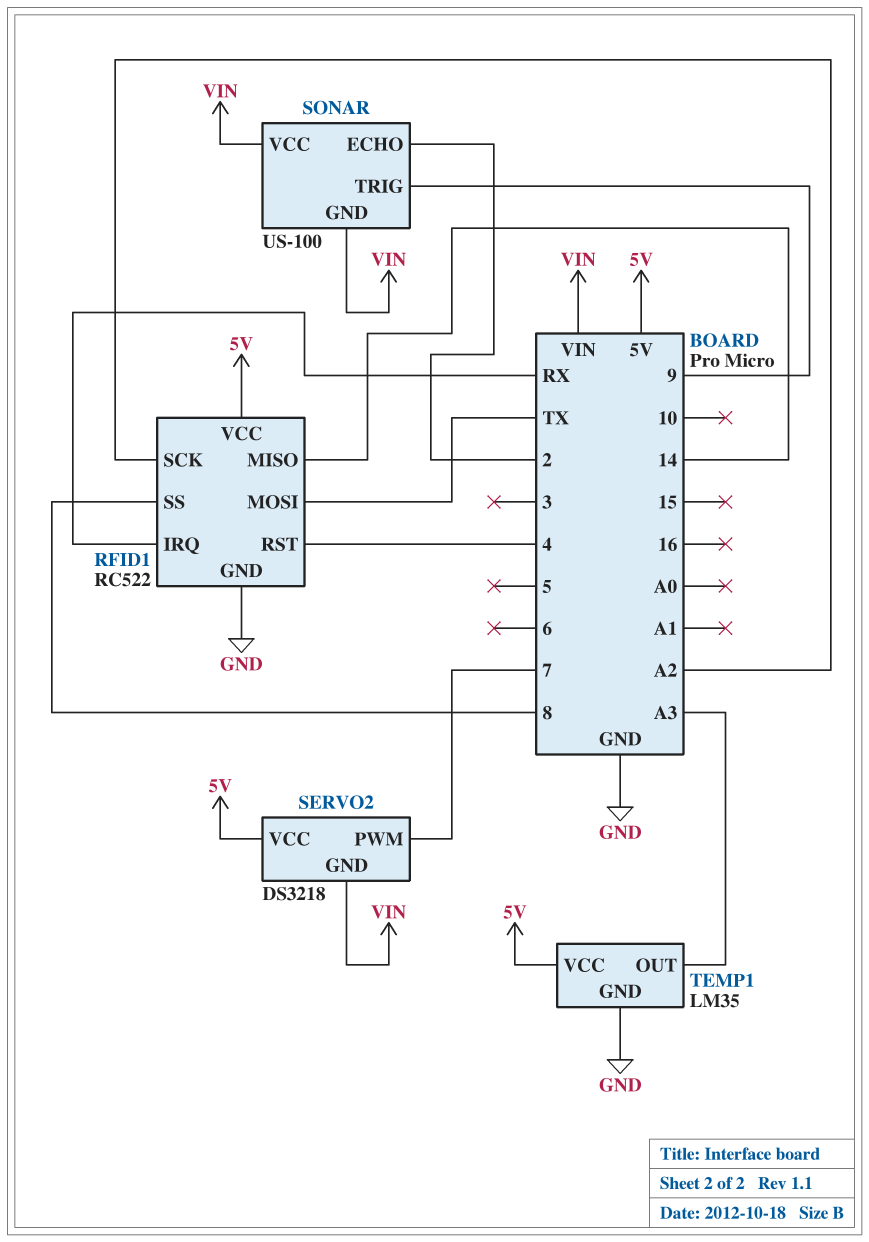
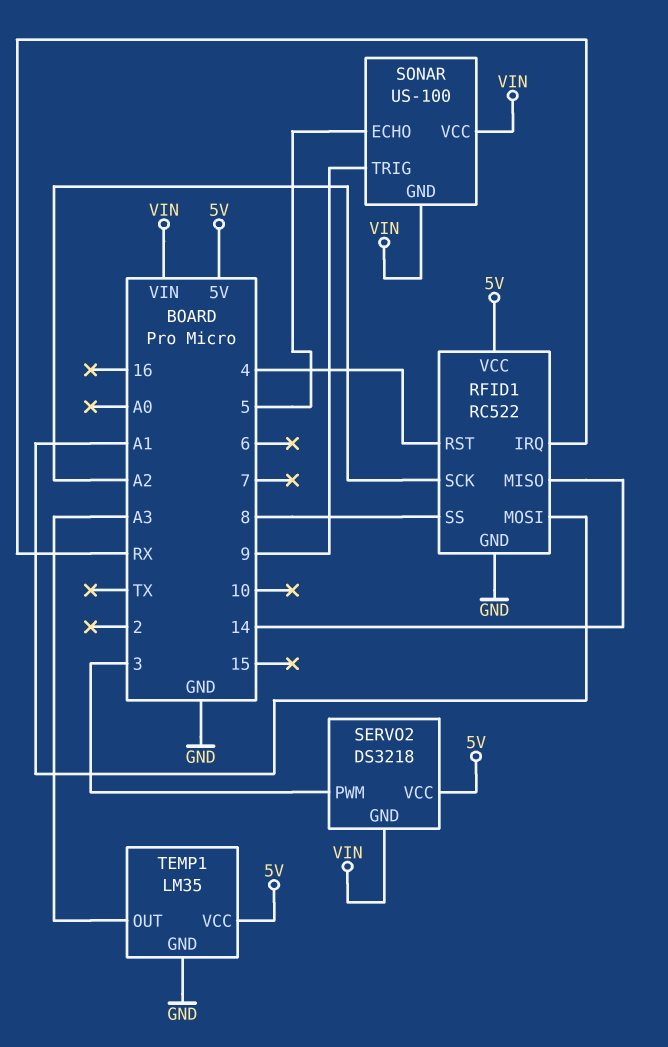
RFID1 pin MOSI: TX -> A1
SERVO2 pin PWM: 7 -> 3
SONAR pin ECHO: 2 -> 5

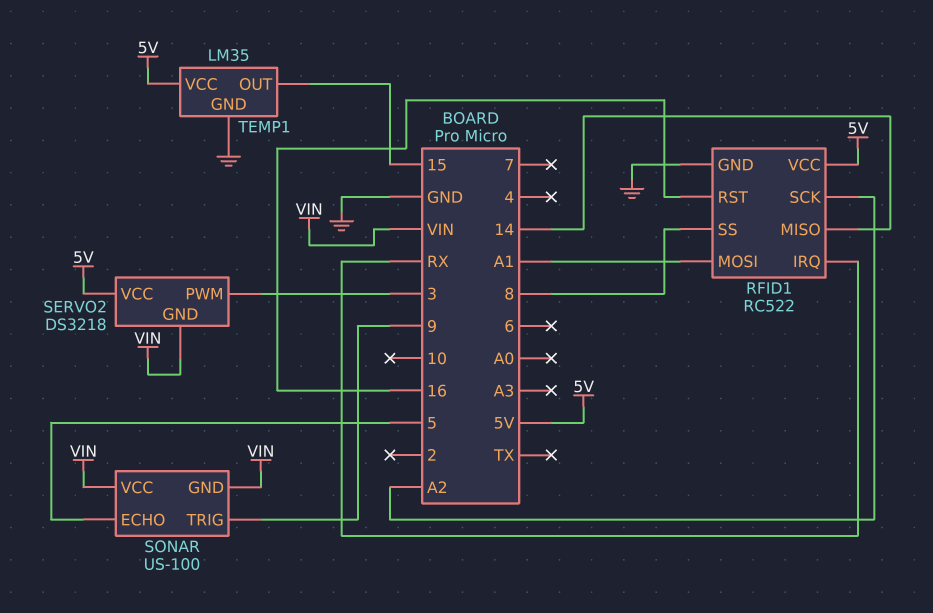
RFID1 pin RST: 4 -> 16
TEMP1 pin OUT: A3 -> 15

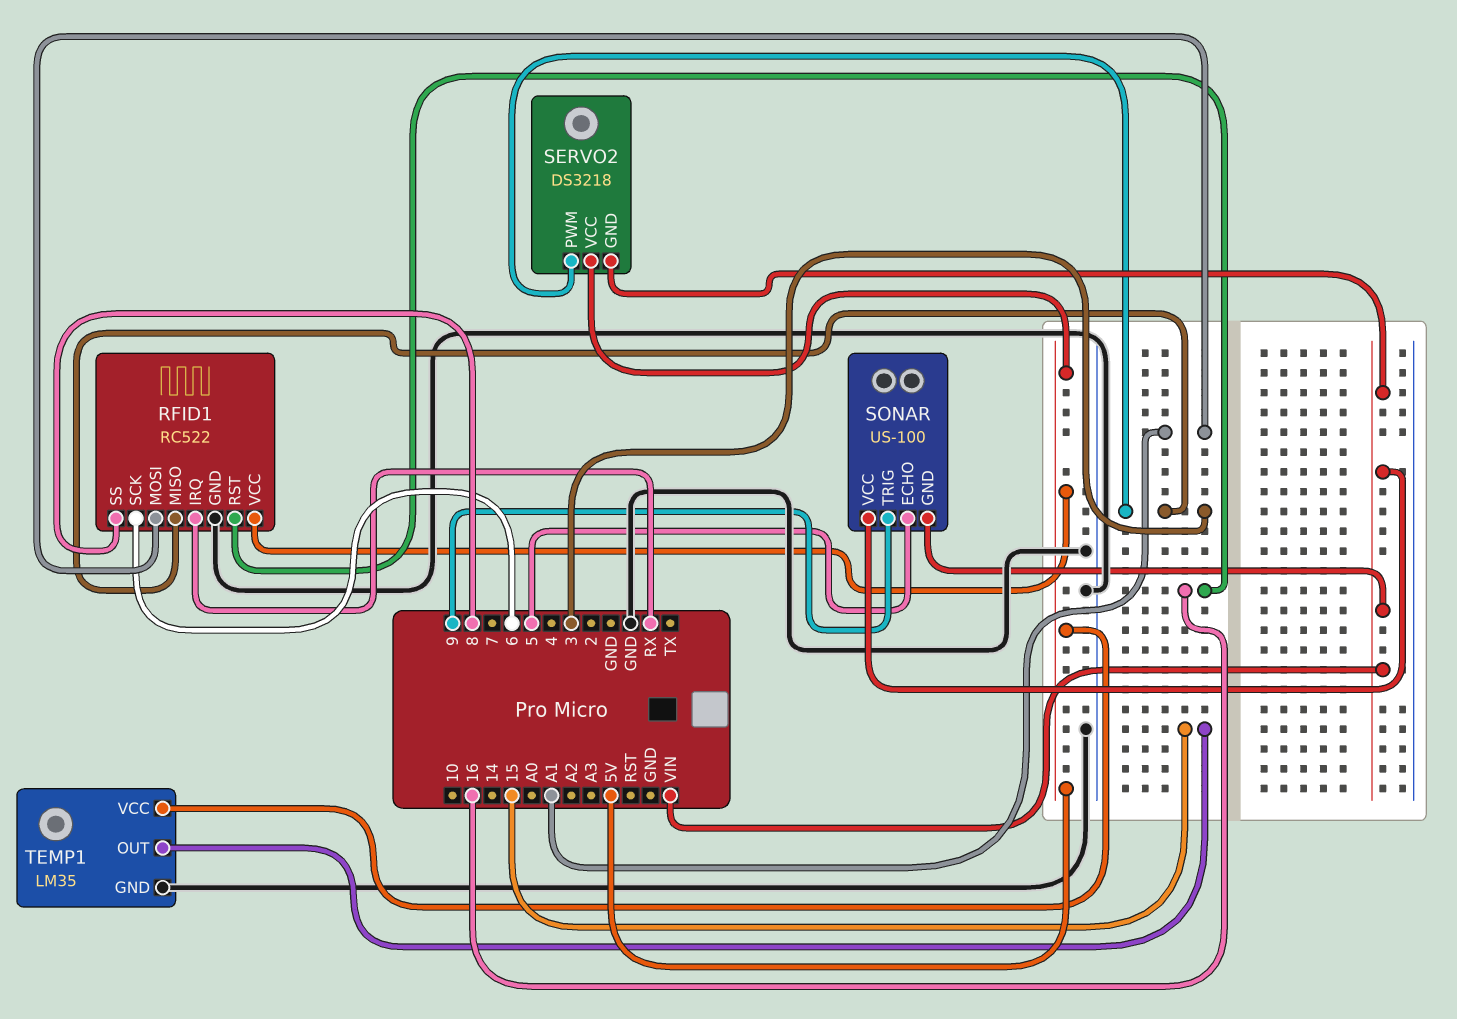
RFID1 pin MISO: 14 -> 3
RFID1 pin SCK: A2 -> 6

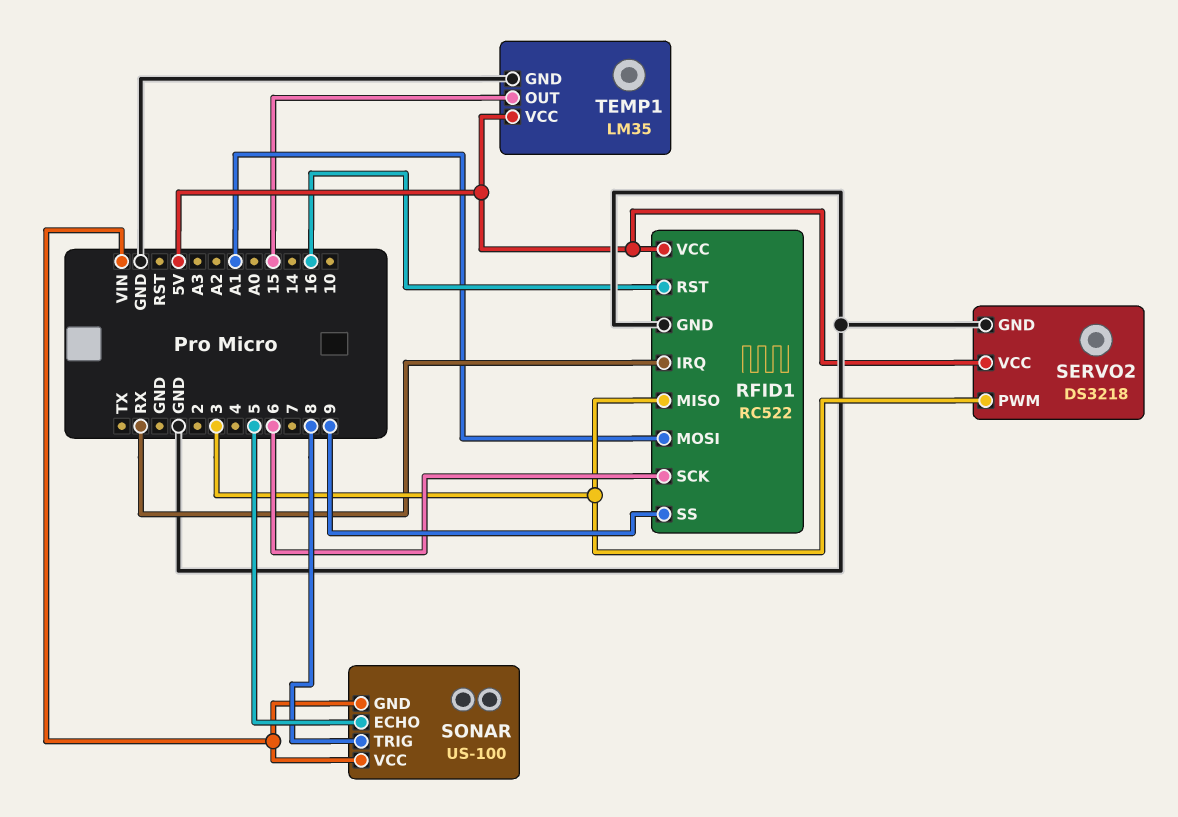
RFID1 pin SS: 8 -> 9
SERVO2 pin GND: VIN -> GND
SONAR pin TRIG: 9 -> 8

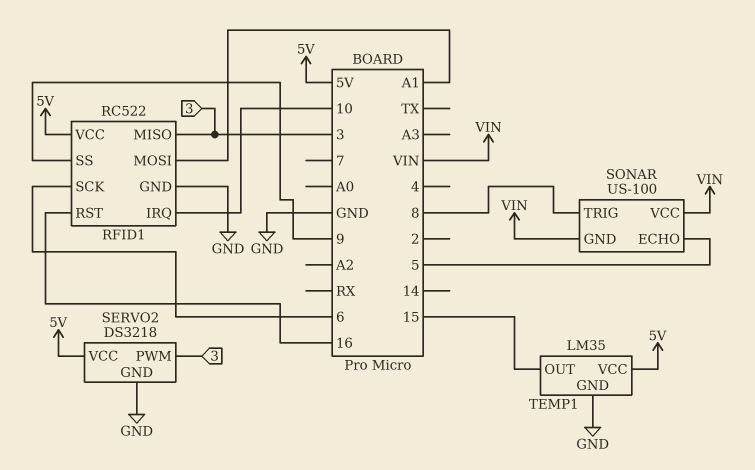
RFID1 pin IRQ: RX -> 10

